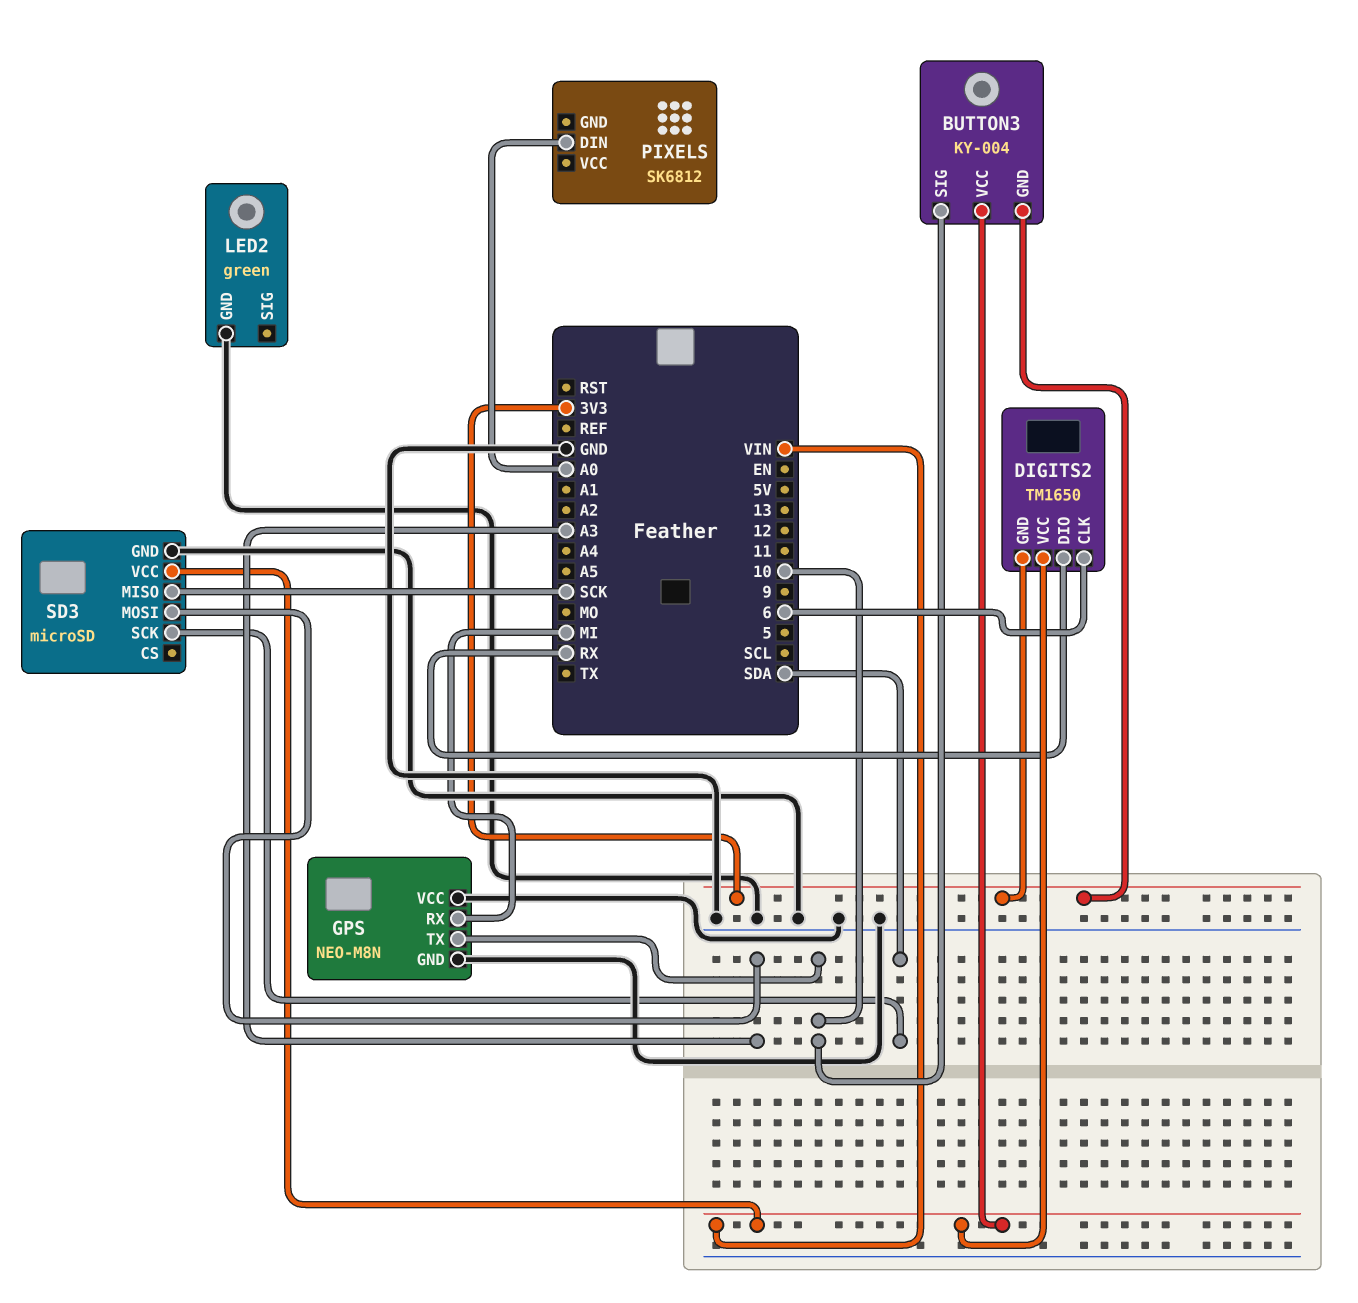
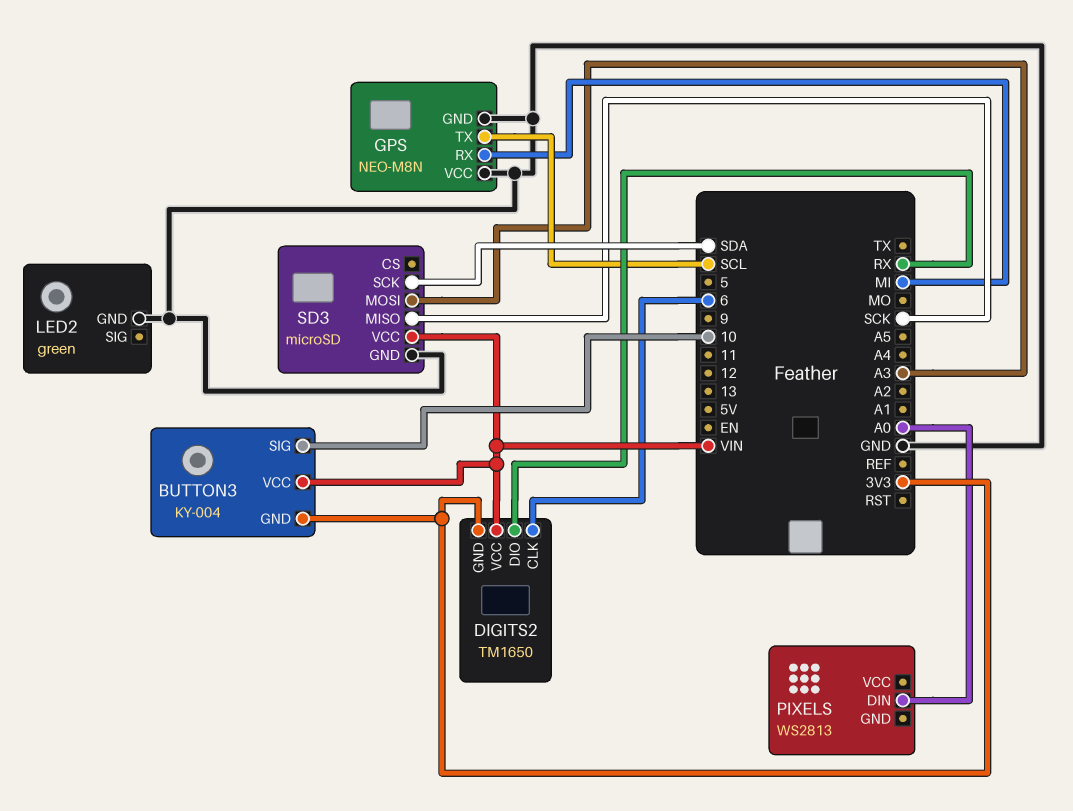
GPS pin TX: 10 -> SCL
PIXELS: SK6812 -> WS2813

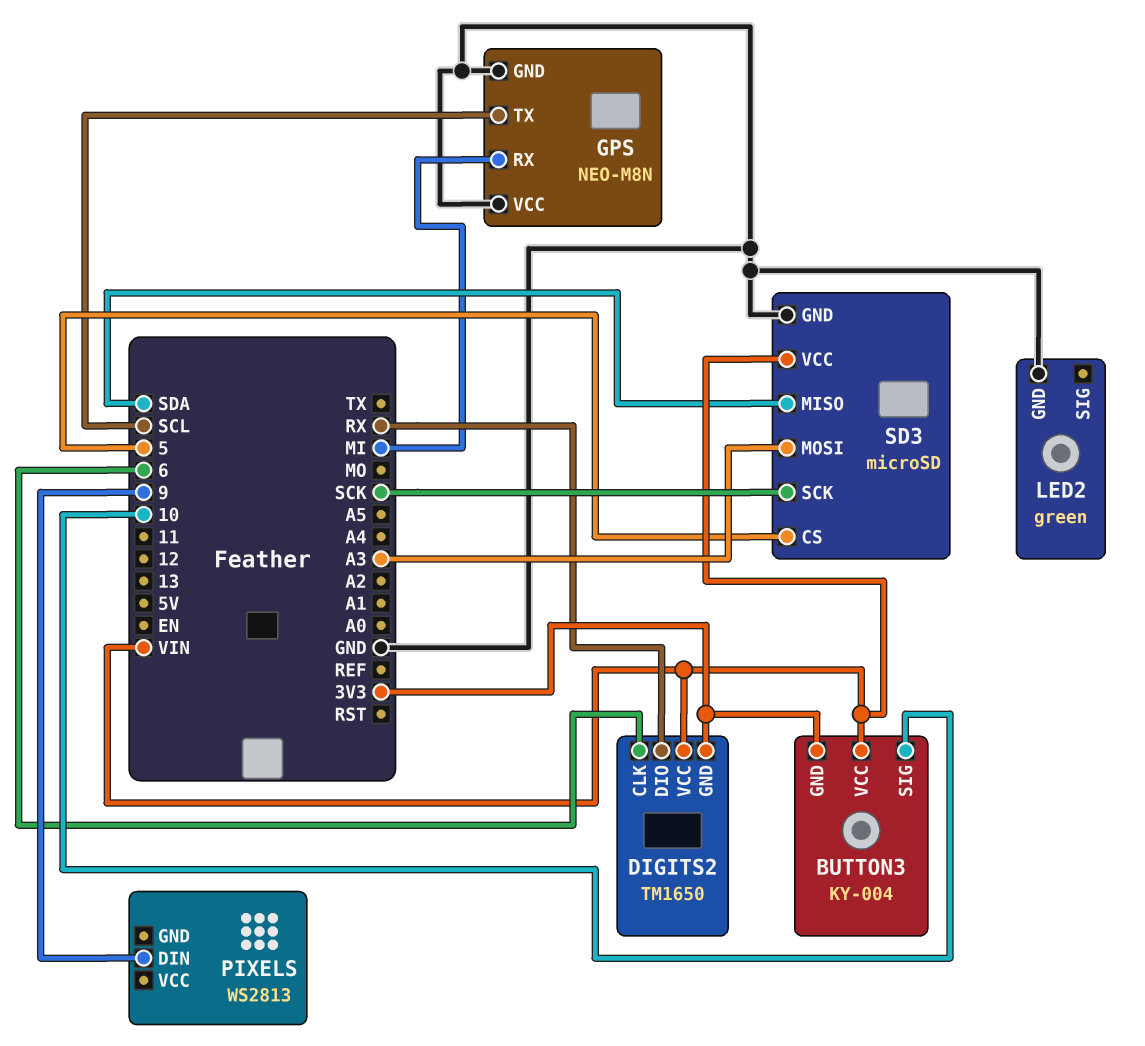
PIXELS pin DIN: A0 -> 9
SD3 pin CS: none -> 5
SD3 pin MISO: SCK -> SDA
SD3 pin SCK: SDA -> SCK

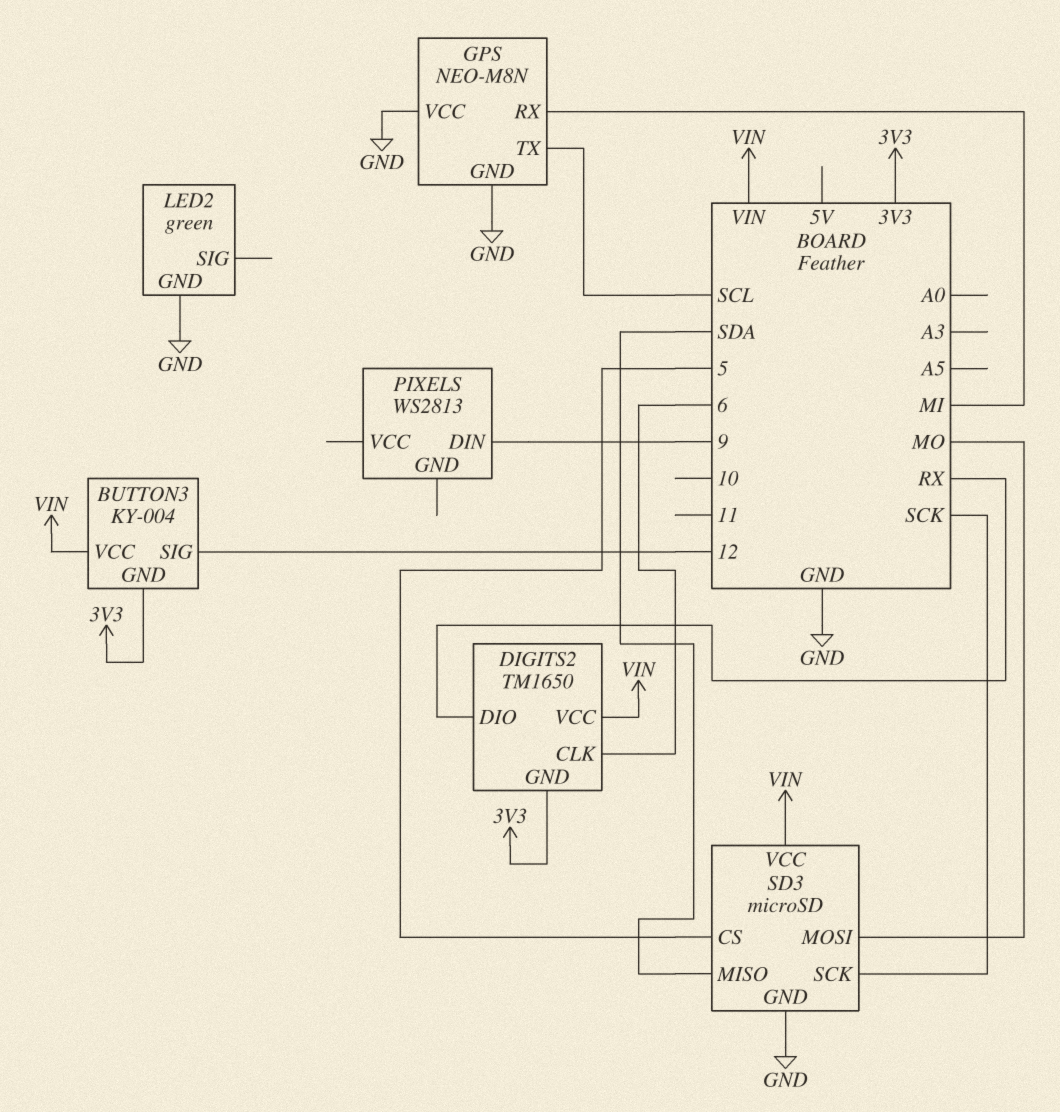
BUTTON3 pin SIG: 10 -> 12
SD3 pin MOSI: A3 -> MO

